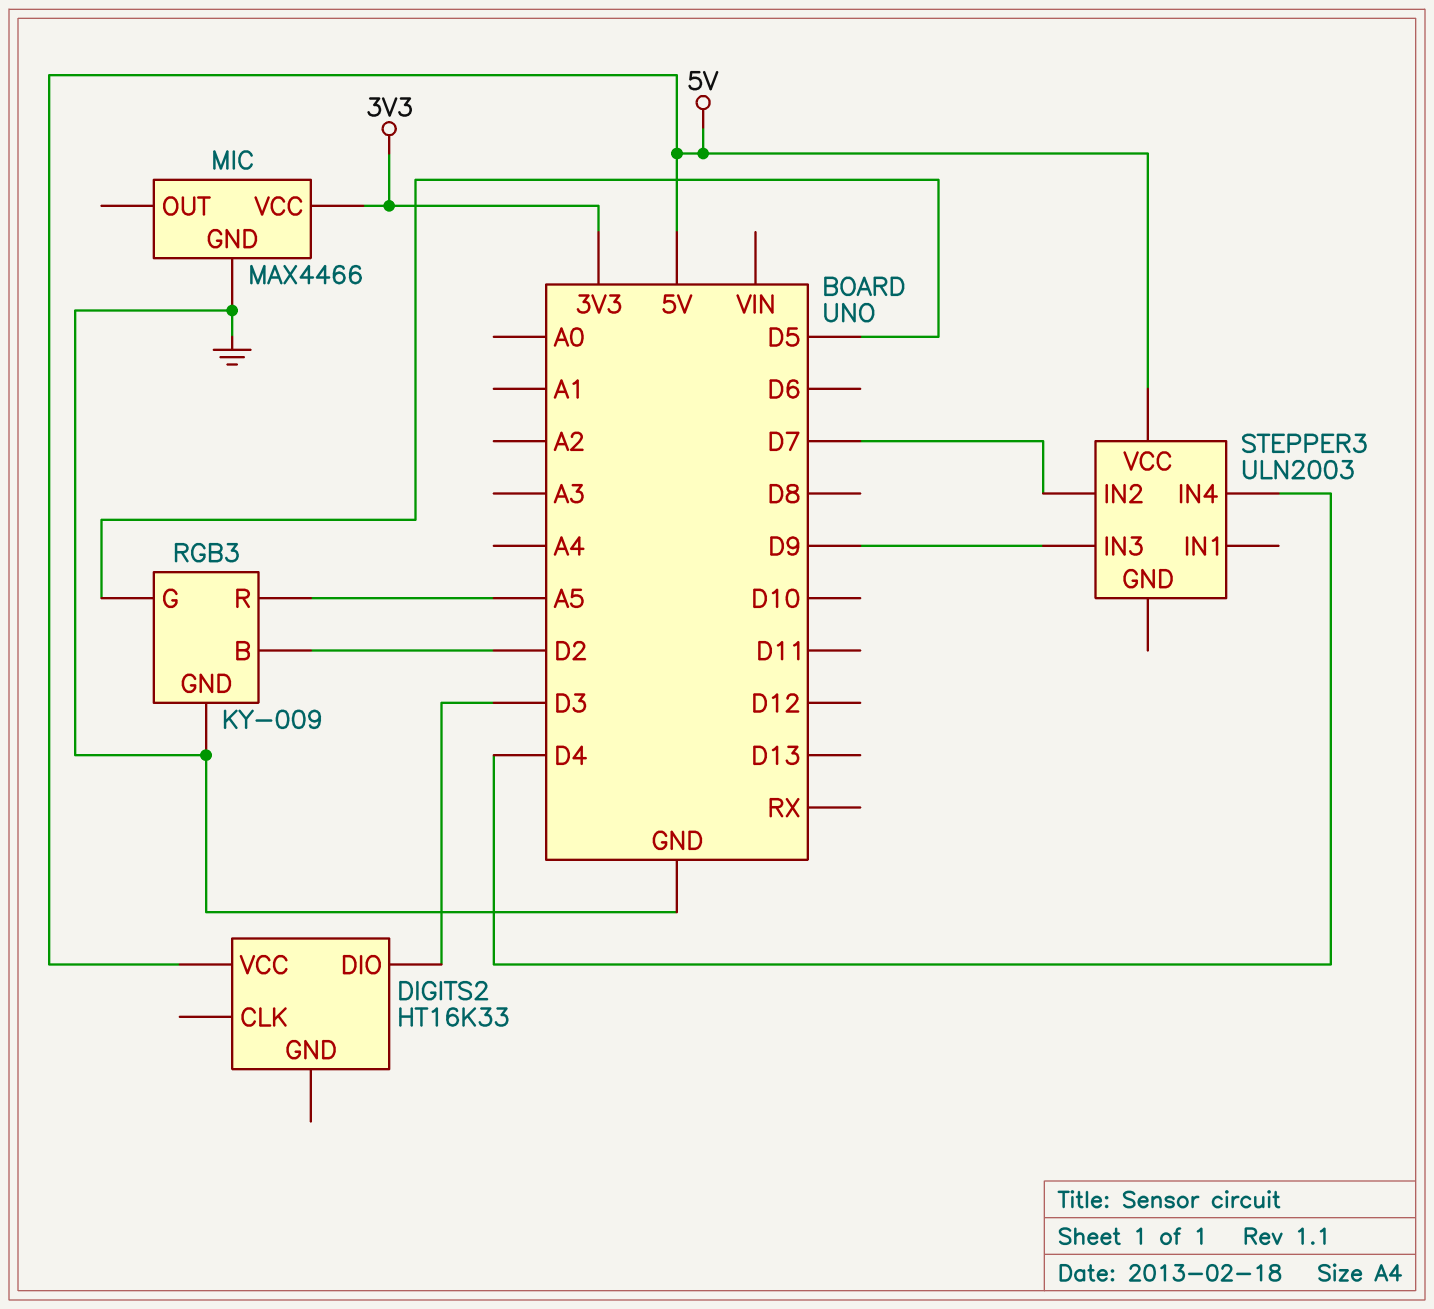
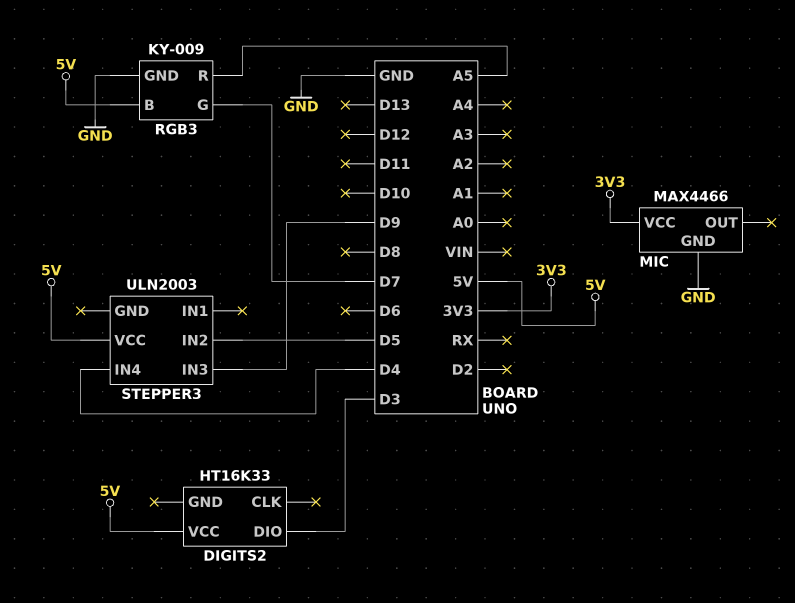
RGB3 pin B: D2 -> 5V
RGB3 pin G: D5 -> D7
STEPPER3 pin IN2: D7 -> D5

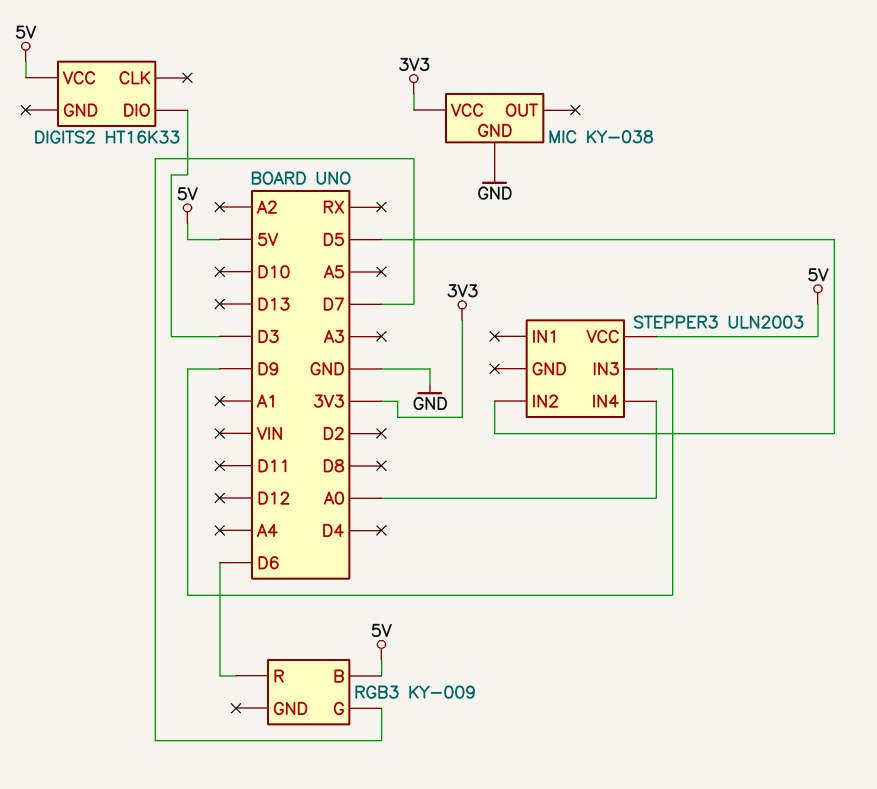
MIC: MAX4466 -> KY-038
RGB3 pin GND: GND -> none
RGB3 pin R: A5 -> D6
STEPPER3 pin IN4: D4 -> A0

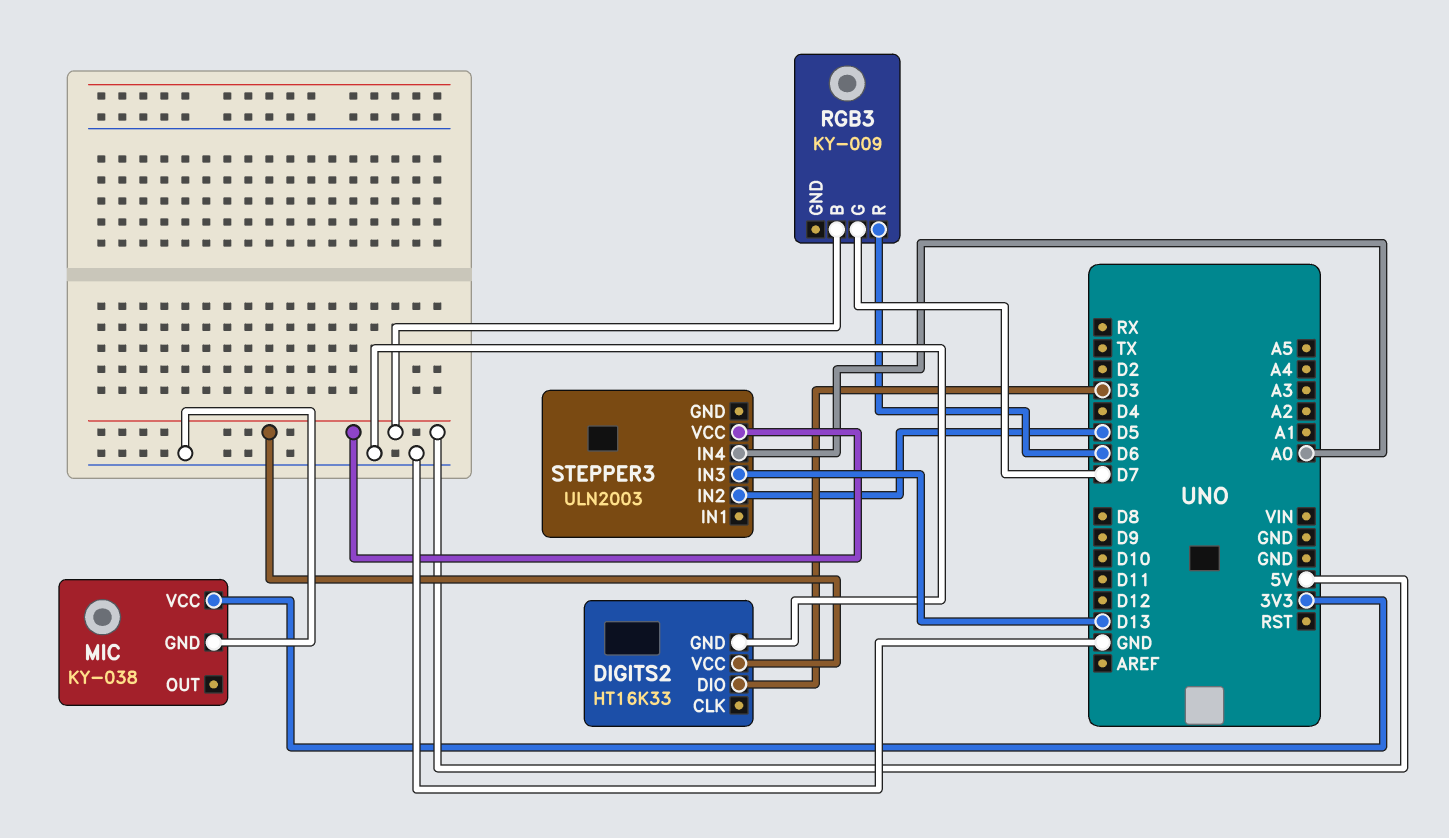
DIGITS2 pin GND: none -> GND
STEPPER3 pin IN3: D9 -> D13

